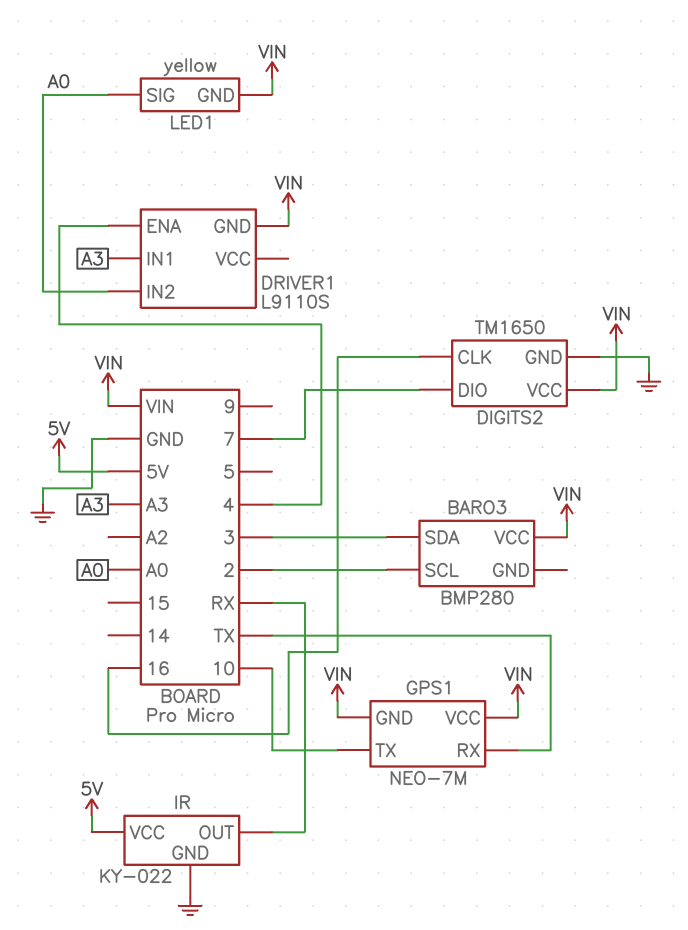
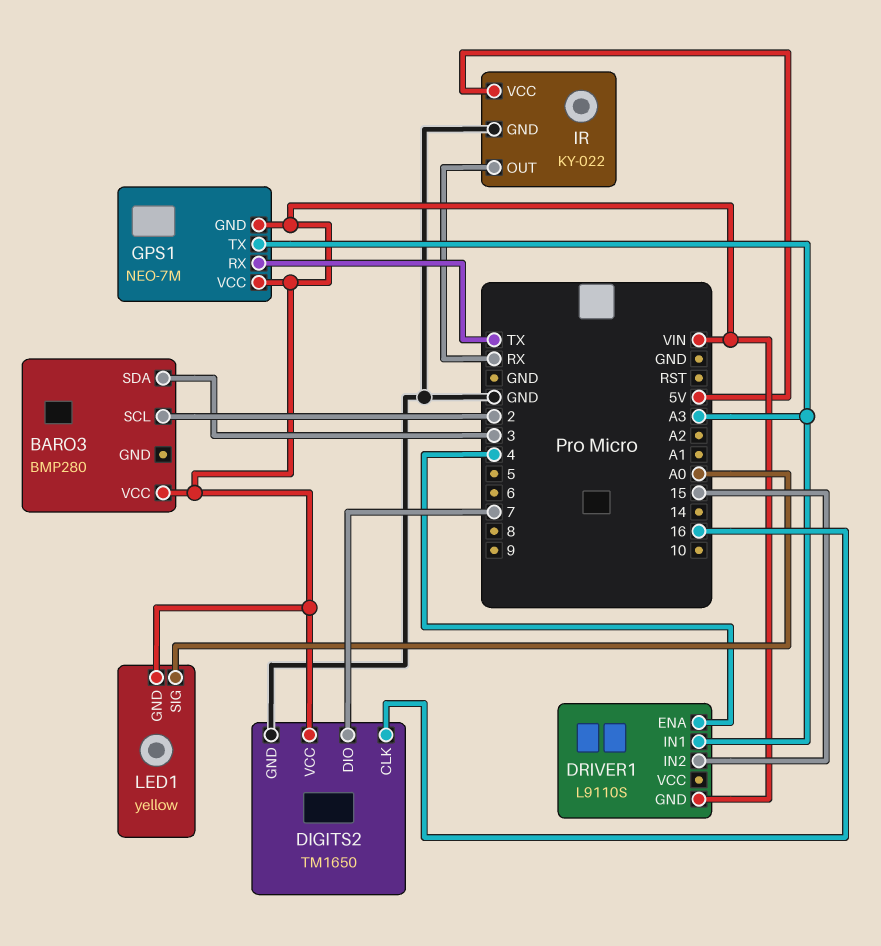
DRIVER1 pin IN2: A0 -> 15
GPS1 pin TX: 10 -> A3

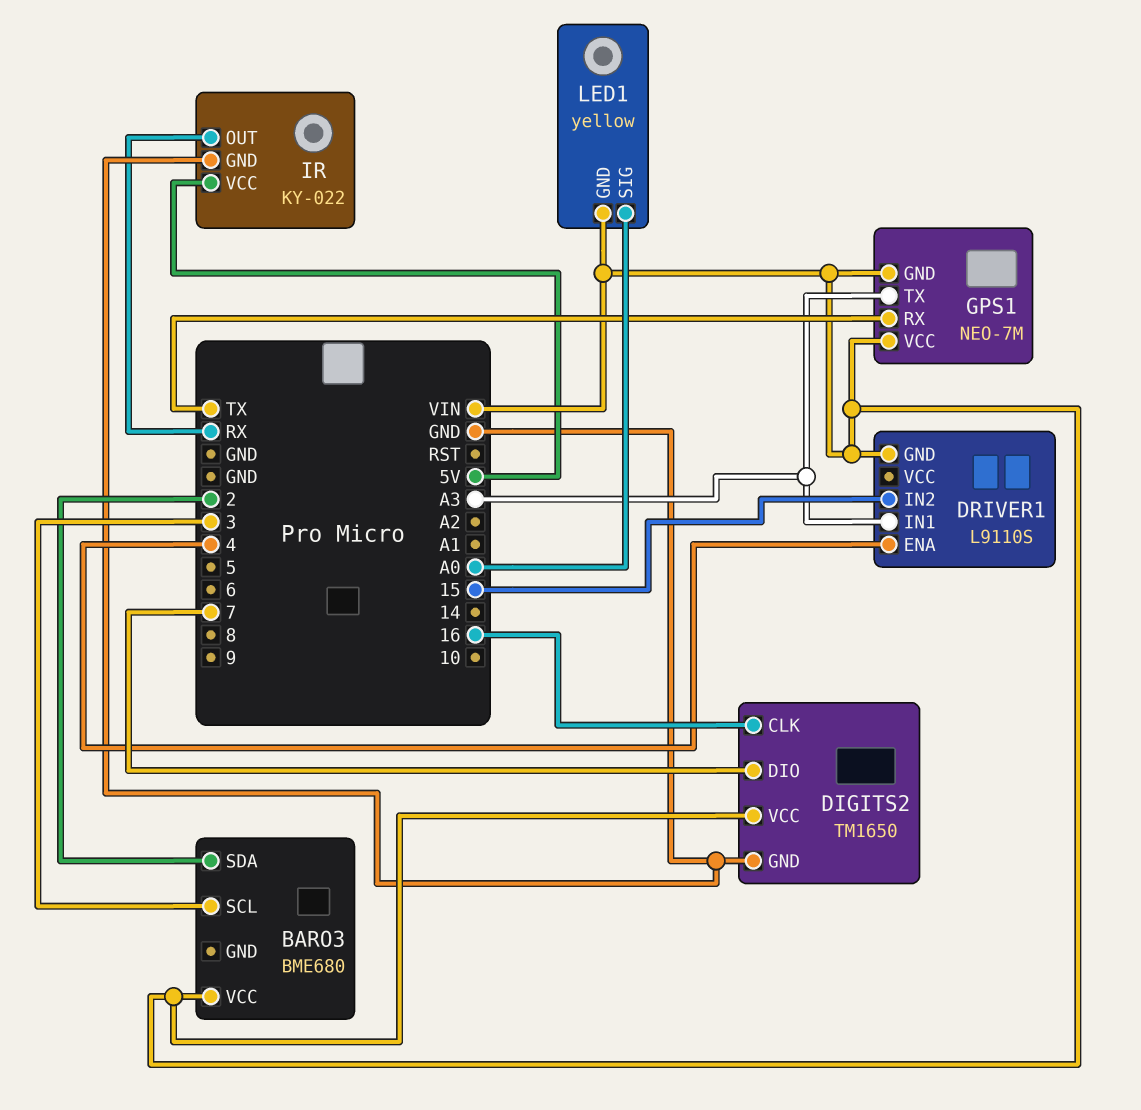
BARO3: BMP280 -> BME680
BARO3 pin SCL: 2 -> 3
BARO3 pin SDA: 3 -> 2

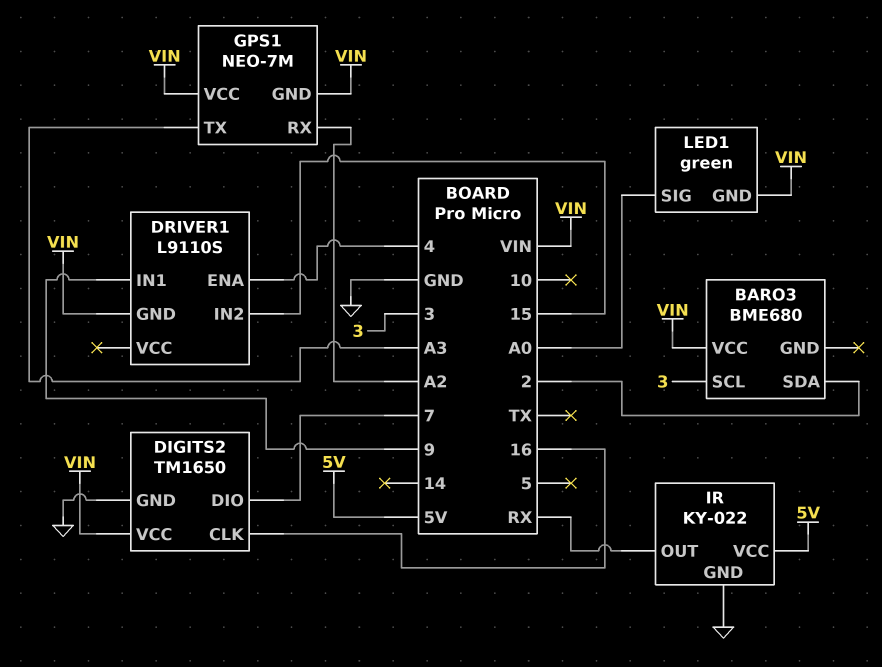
DRIVER1 pin IN1: A3 -> 9
GPS1 pin RX: TX -> A2
LED1: yellow -> green

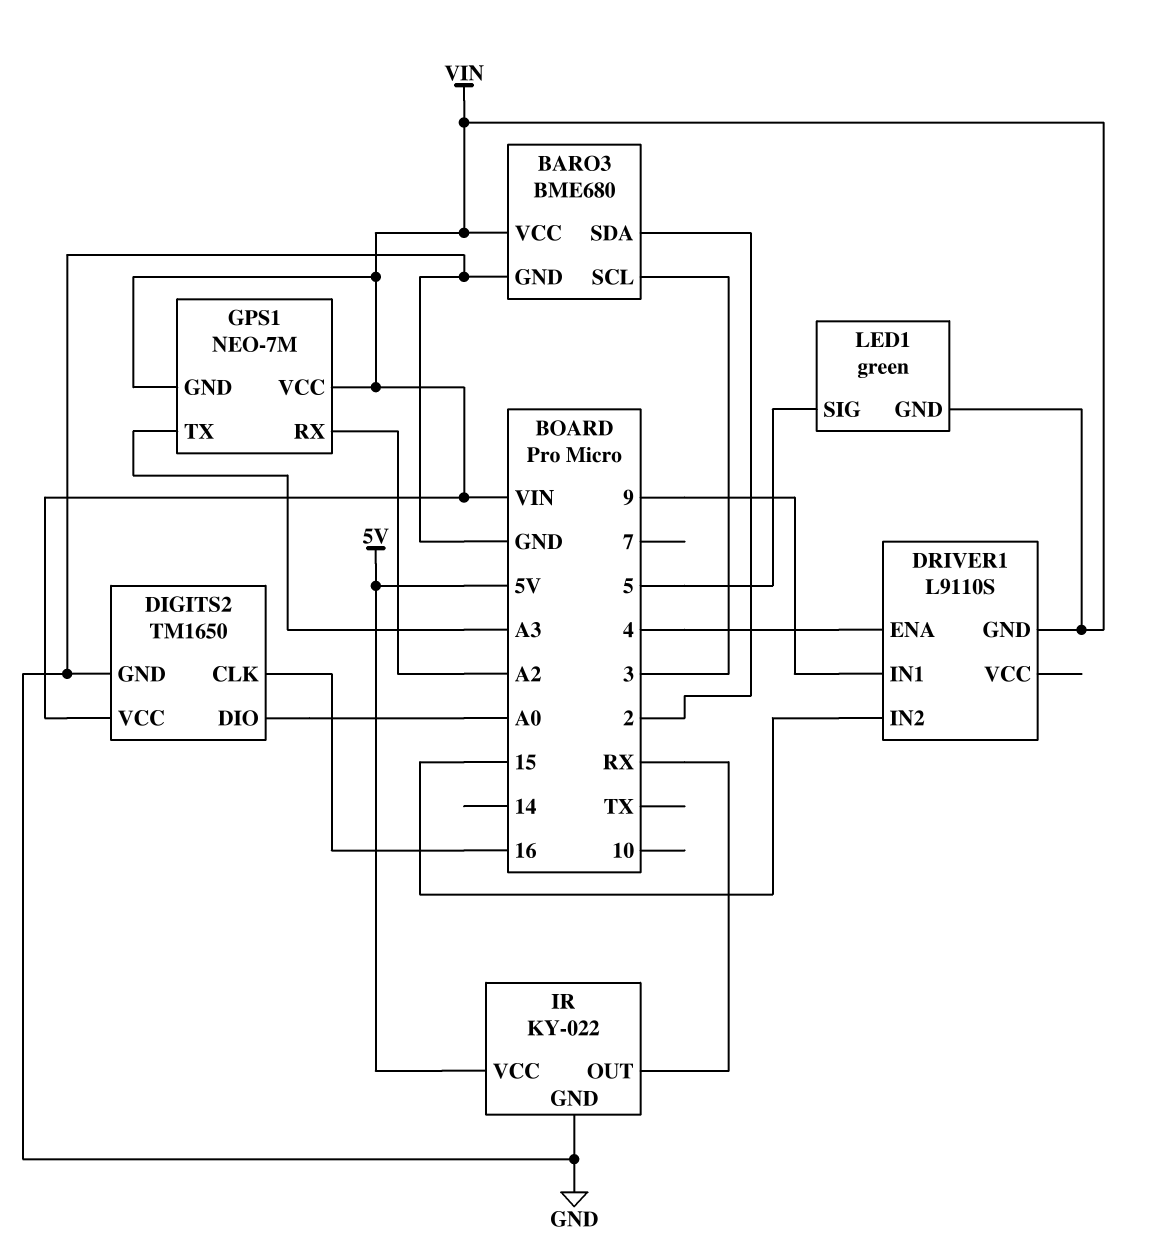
BARO3 pin GND: none -> GND
DIGITS2 pin DIO: 7 -> A0
LED1 pin SIG: A0 -> 5

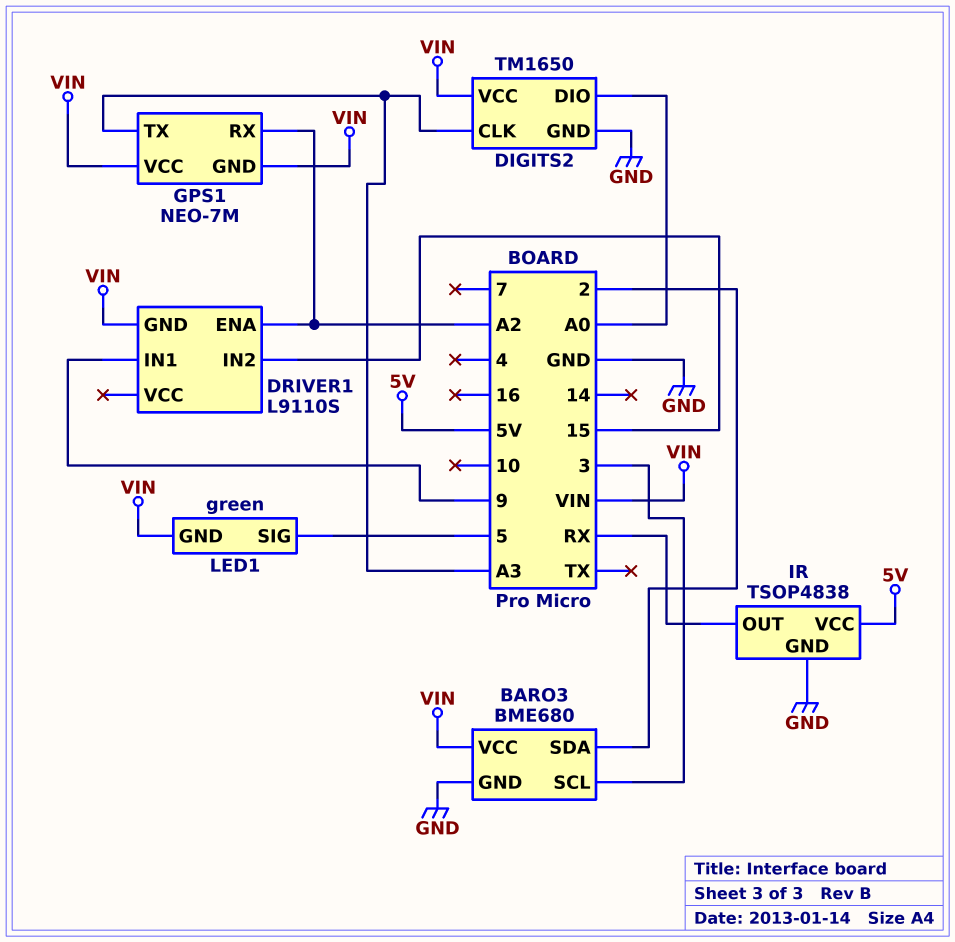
DIGITS2 pin CLK: 16 -> A3
DRIVER1 pin ENA: 4 -> A2
IR: KY-022 -> TSOP4838

